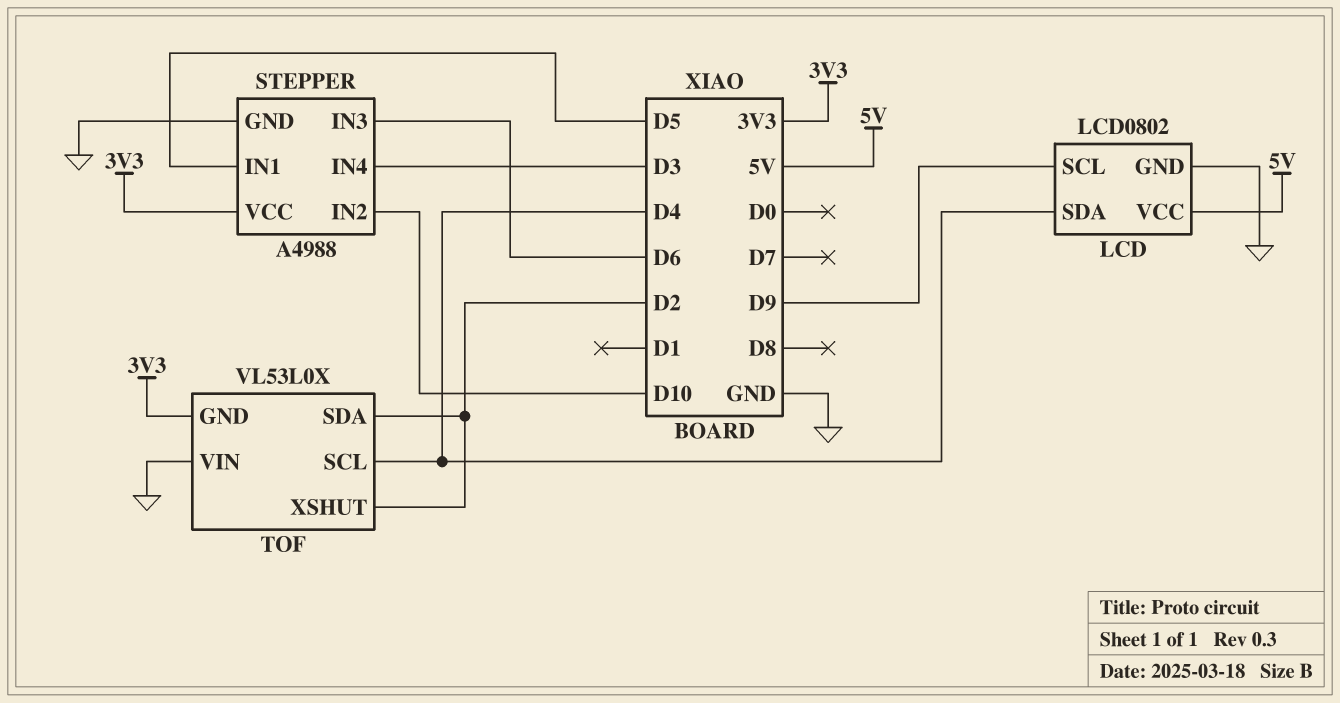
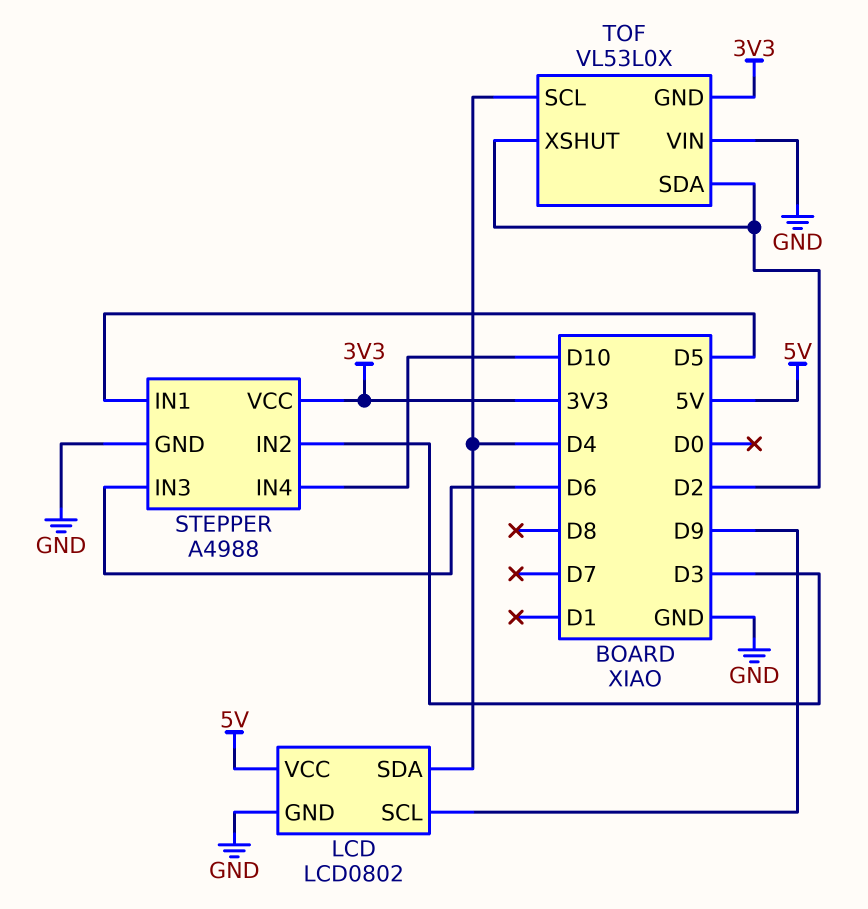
STEPPER pin IN2: D10 -> D3
STEPPER pin IN4: D3 -> D10

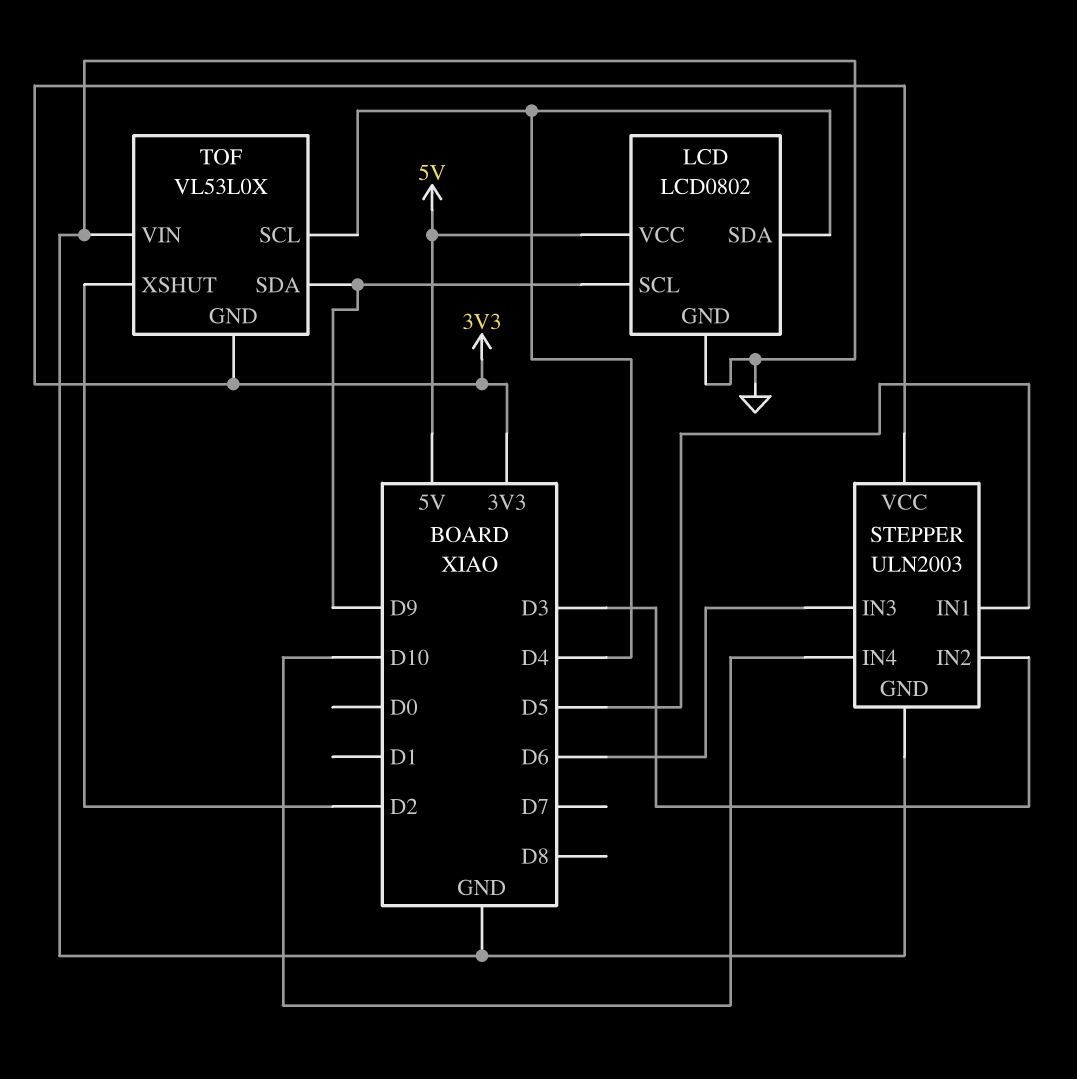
STEPPER: A4988 -> ULN2003
TOF pin SDA: D2 -> D9

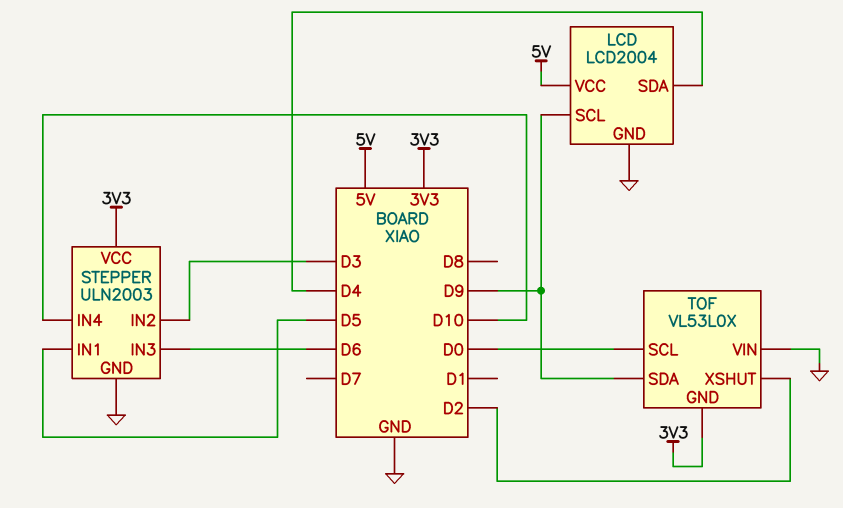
LCD: LCD0802 -> LCD2004
TOF pin SCL: D4 -> D0

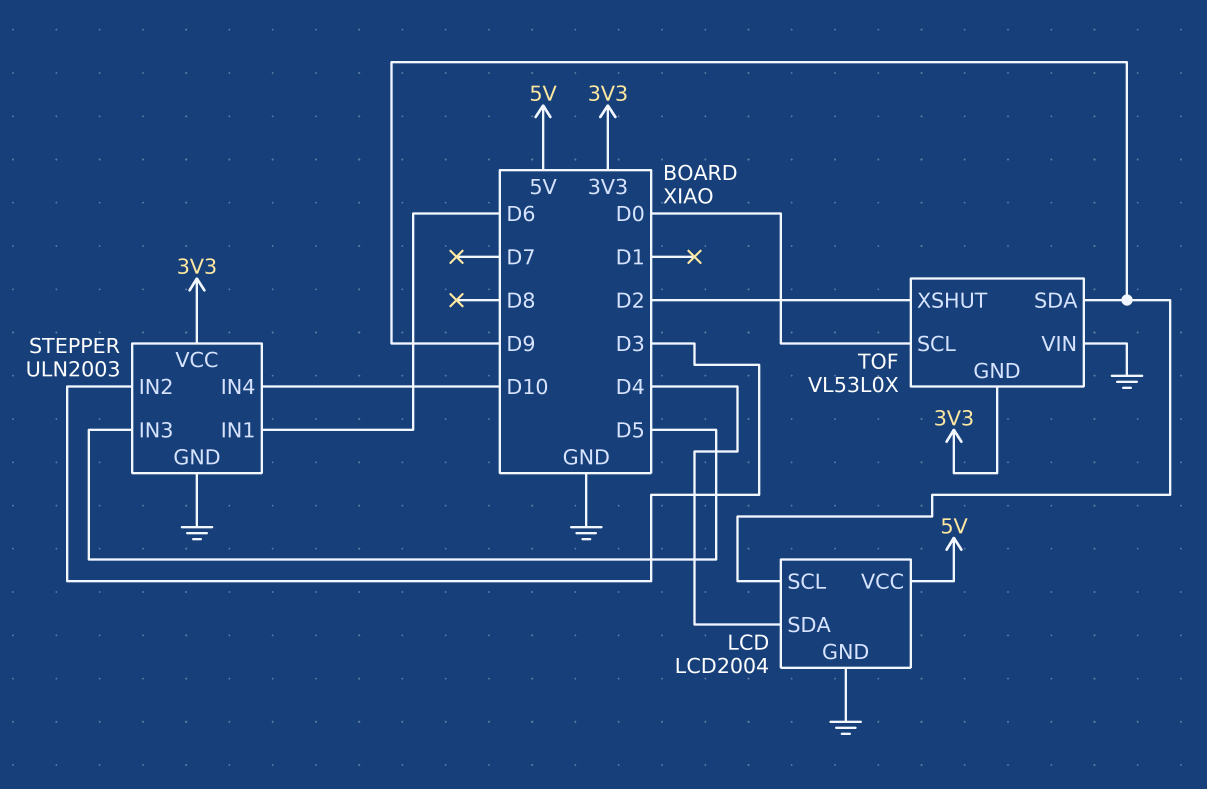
STEPPER pin IN1: D5 -> D6
STEPPER pin IN3: D6 -> D5

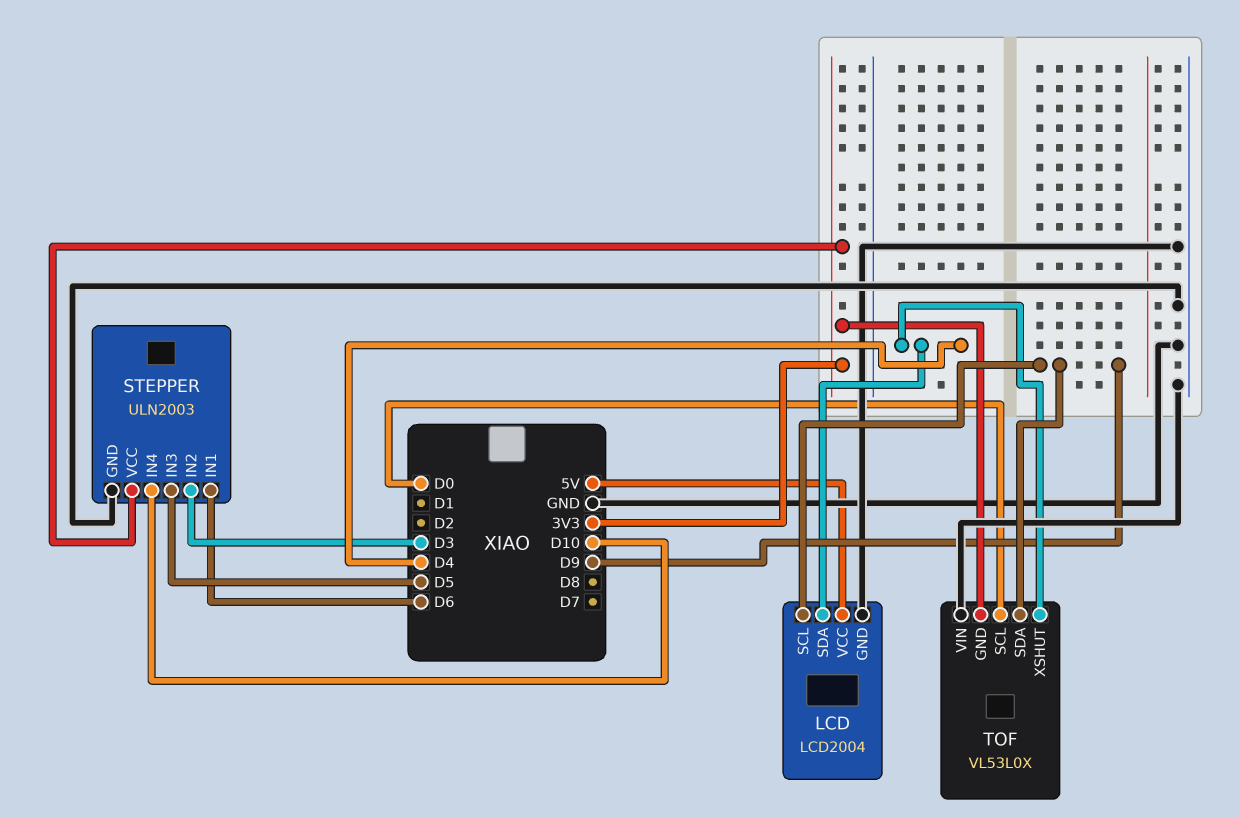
TOF pin XSHUT: D2 -> D4

